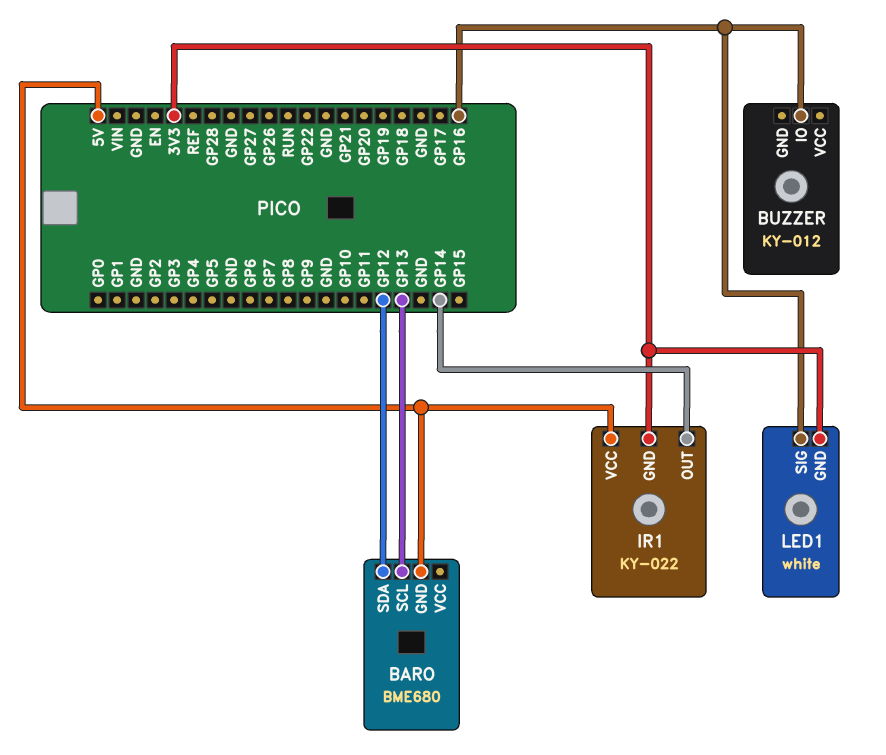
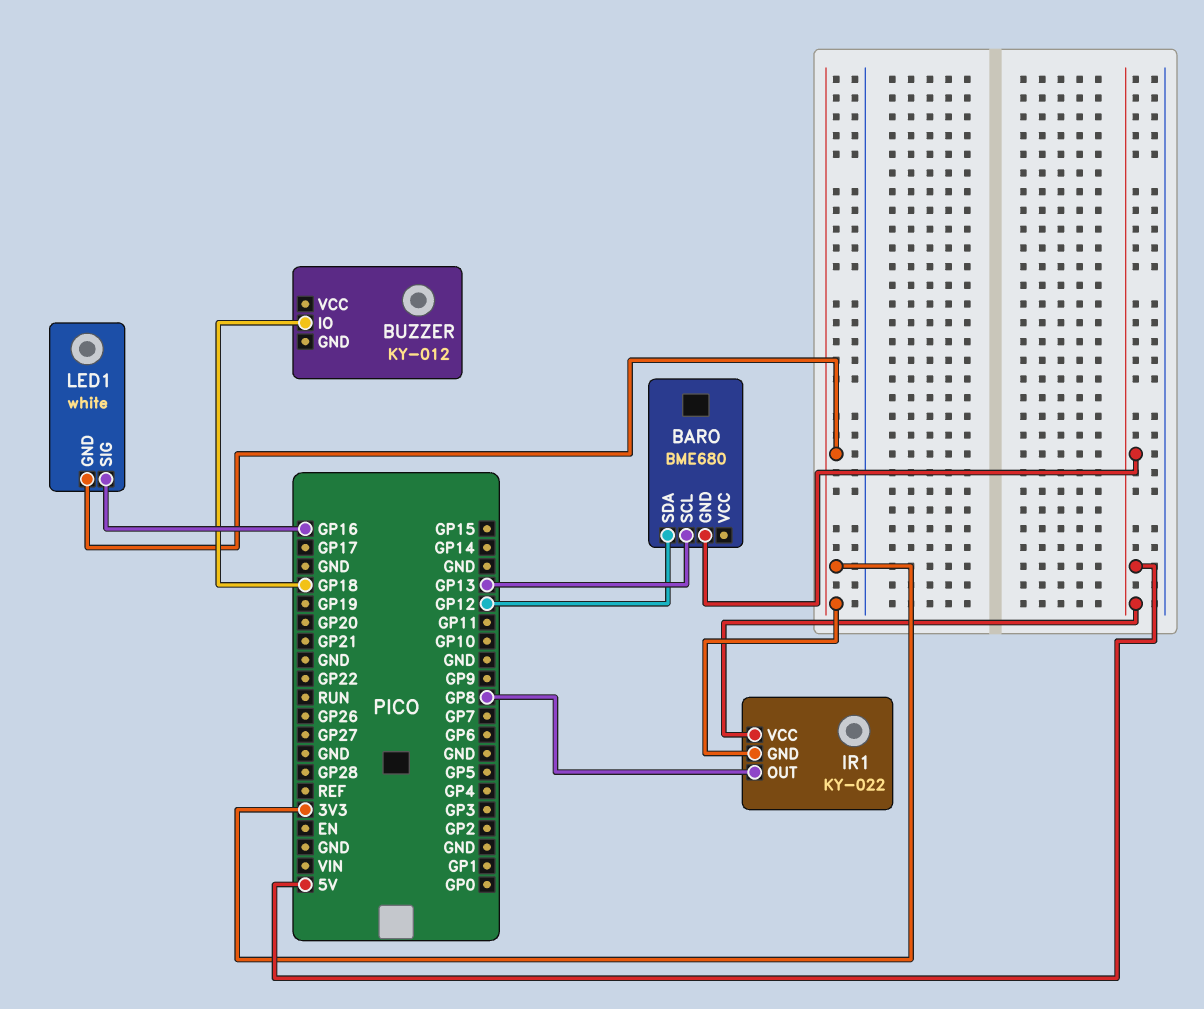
BUZZER pin IO: GP16 -> GP18
IR1 pin OUT: GP14 -> GP8

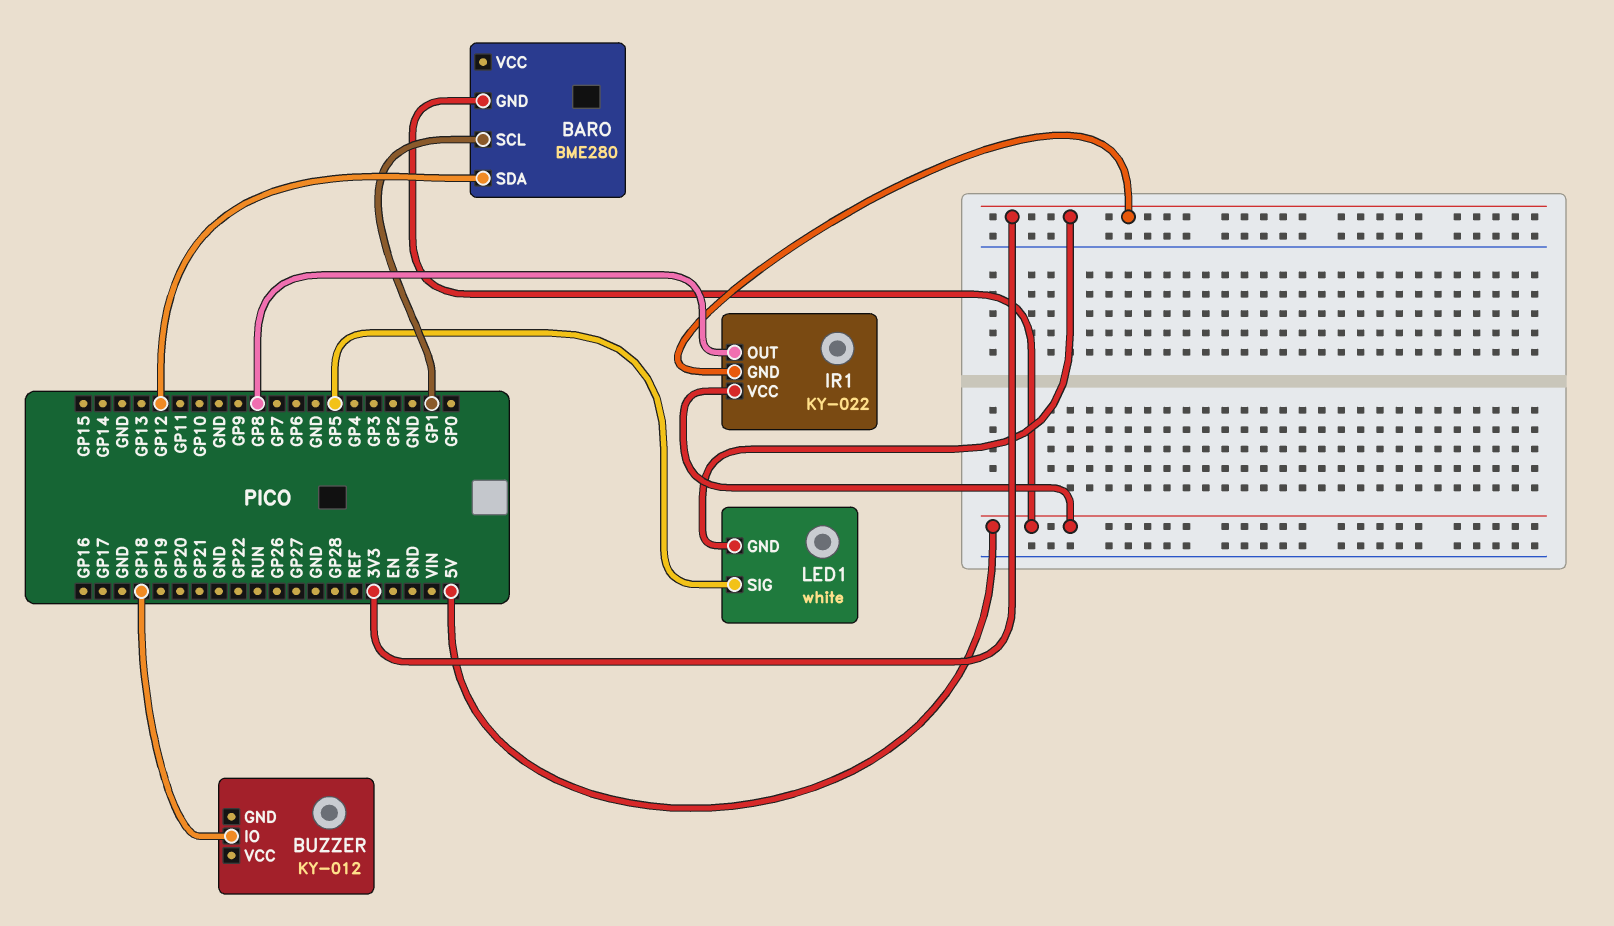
BARO: BME680 -> BME280
BARO pin SCL: GP13 -> GP1
LED1 pin SIG: GP16 -> GP5

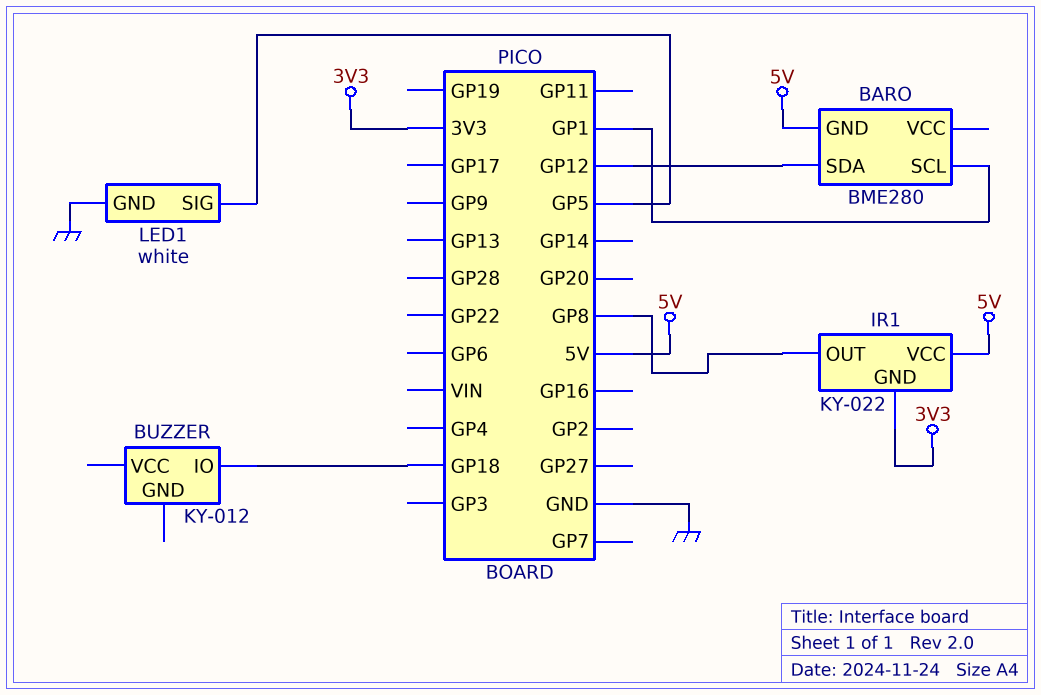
LED1 pin GND: 3V3 -> GND

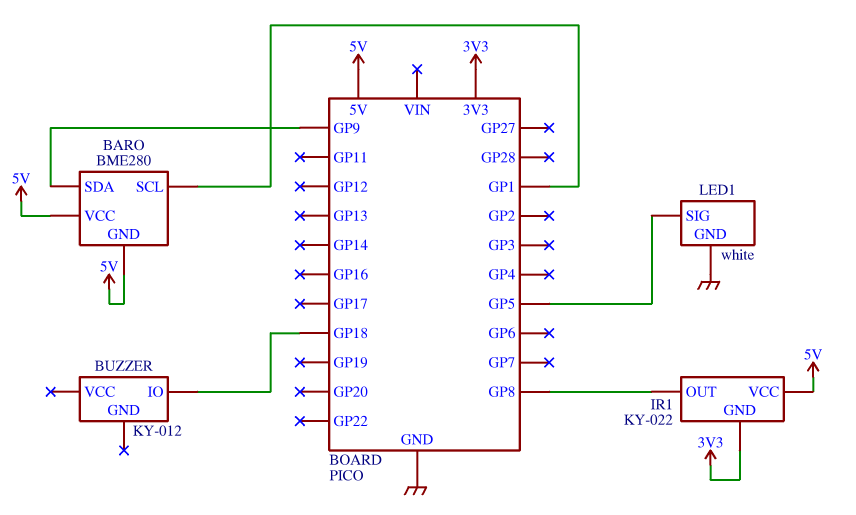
BARO pin SDA: GP12 -> GP9
BARO pin VCC: none -> 5V

